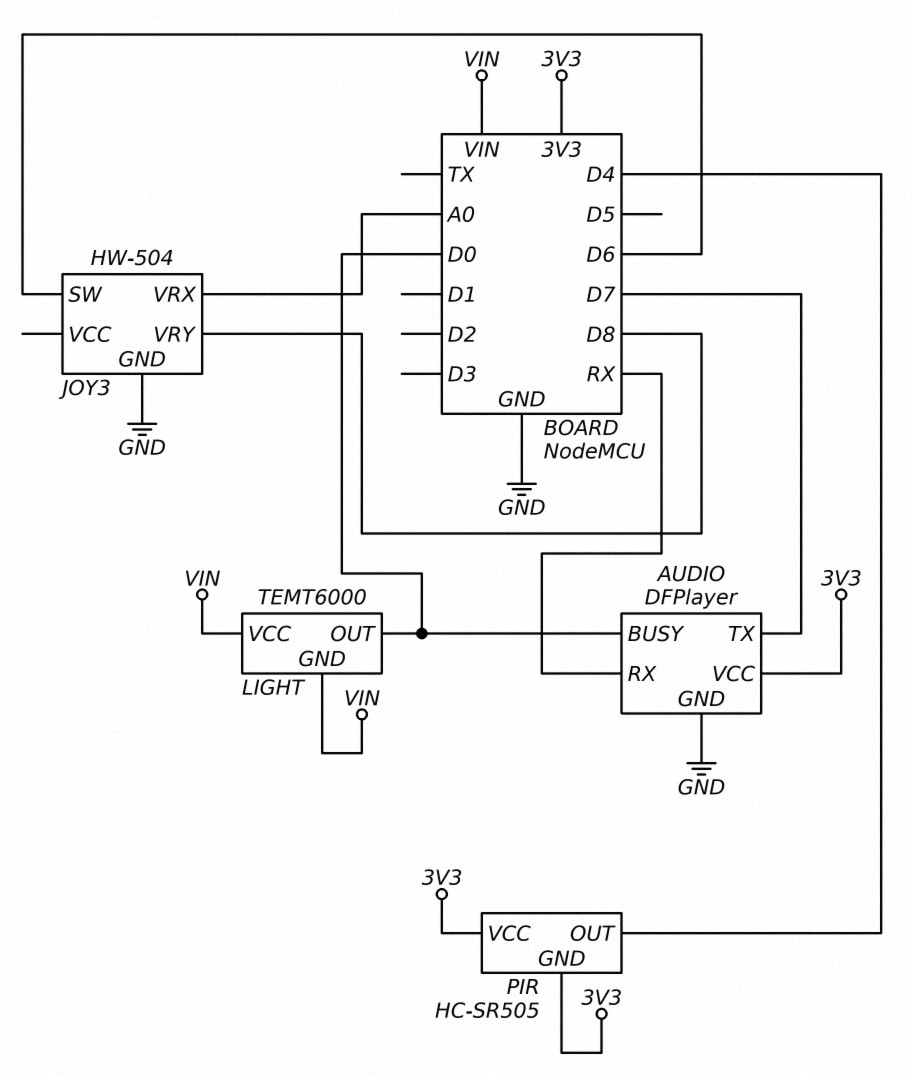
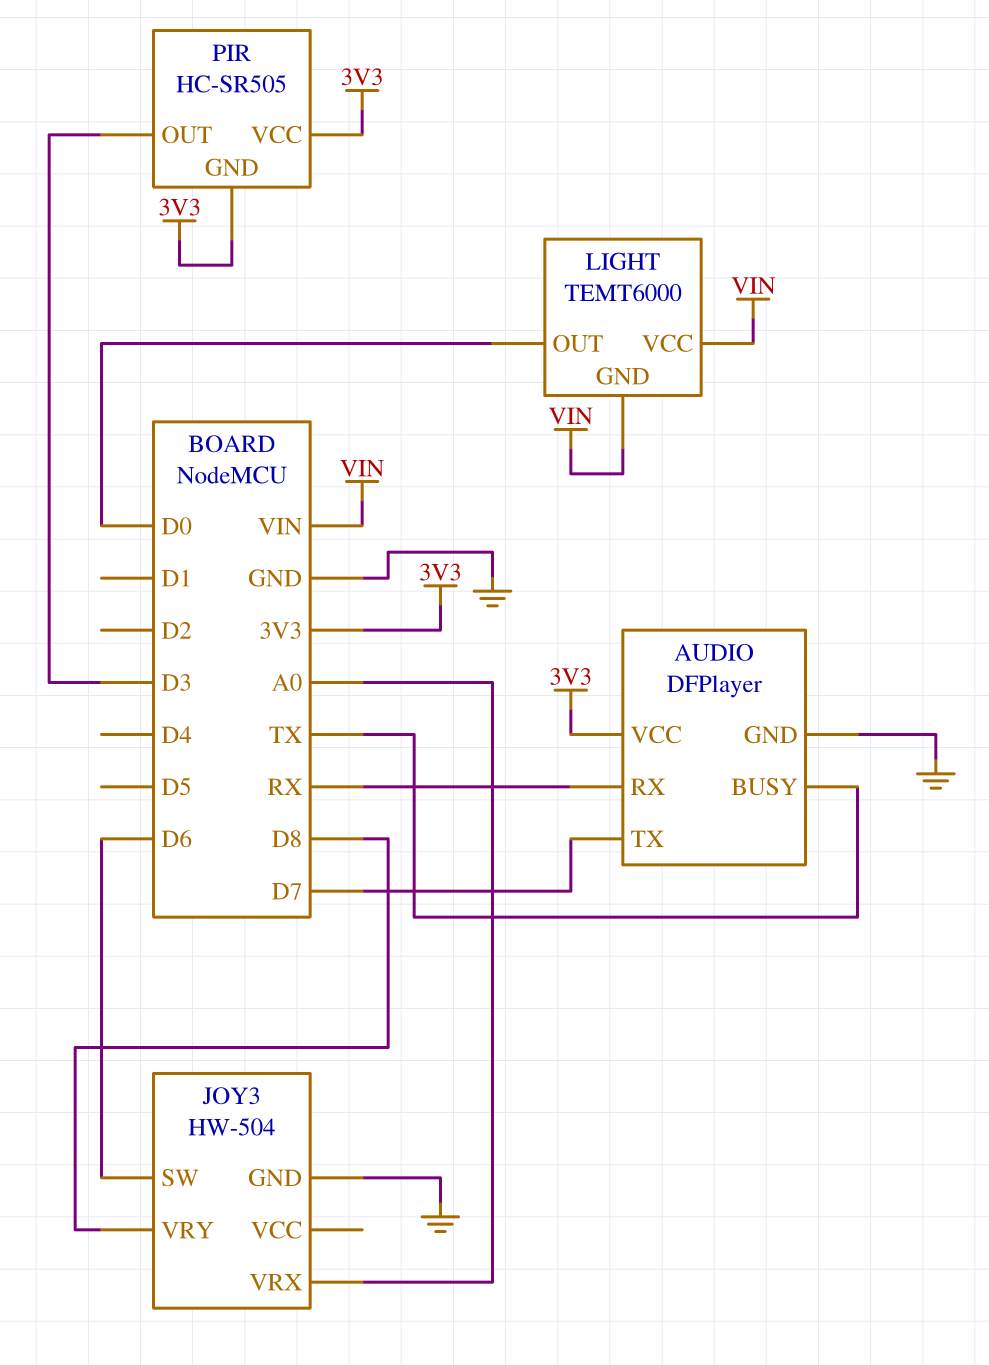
AUDIO pin BUSY: D0 -> TX
PIR pin OUT: D4 -> D3

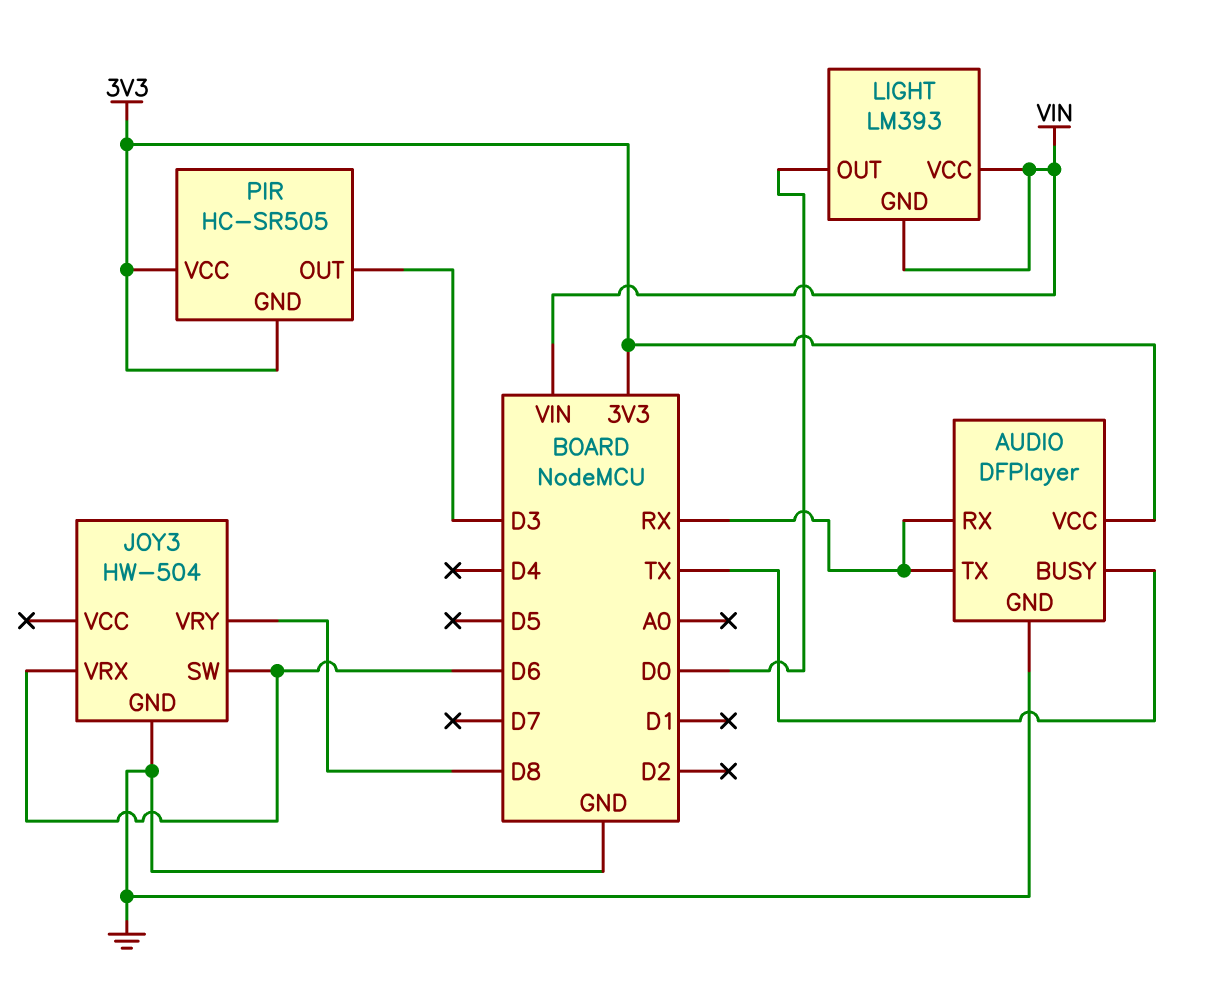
AUDIO pin TX: D7 -> RX
JOY3 pin VRX: A0 -> D6
LIGHT: TEMT6000 -> LM393

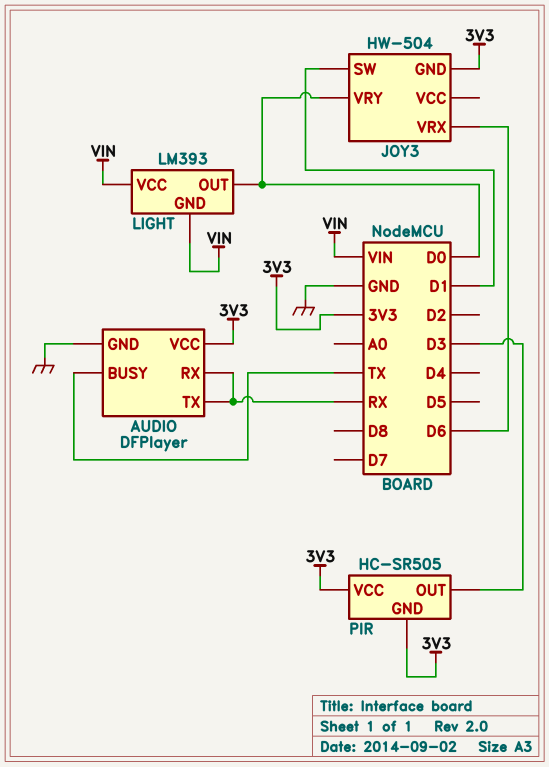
JOY3 pin GND: GND -> 3V3
JOY3 pin SW: D6 -> D1
JOY3 pin VRY: D8 -> D0

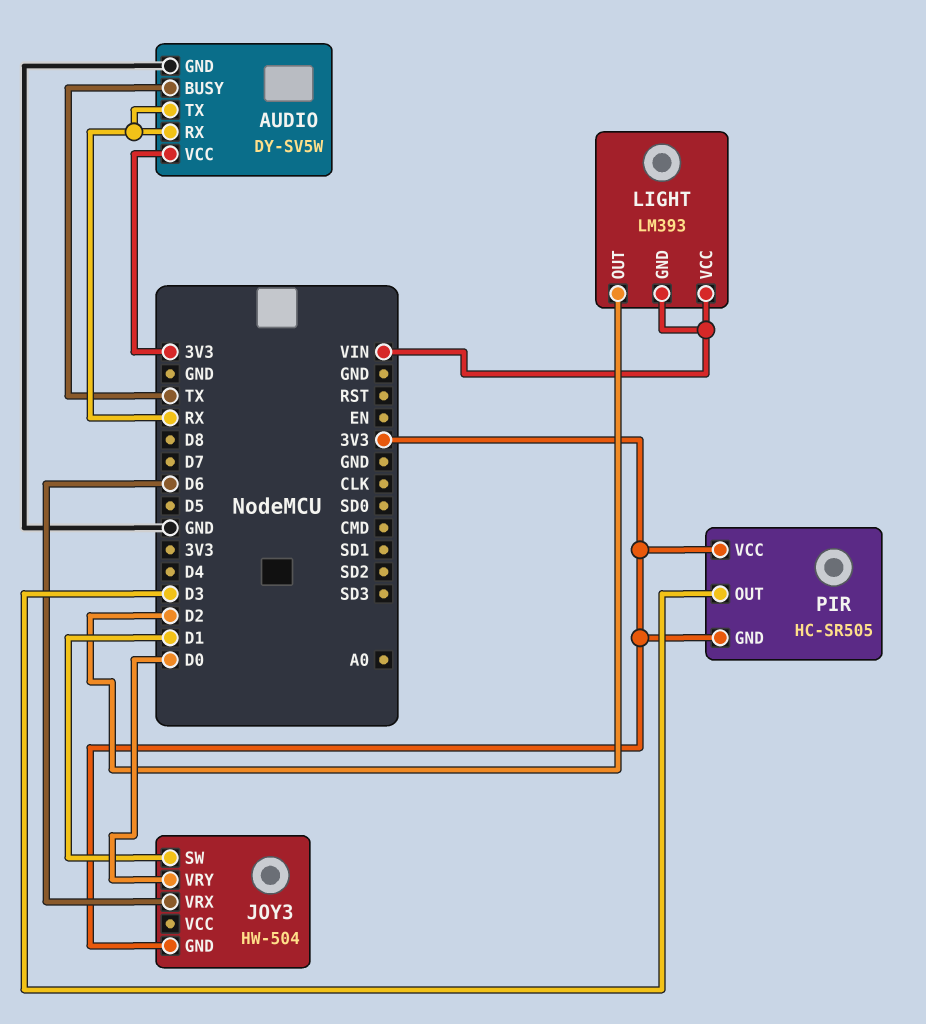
AUDIO: DFPlayer -> DY-SV5W
LIGHT pin OUT: D0 -> D2

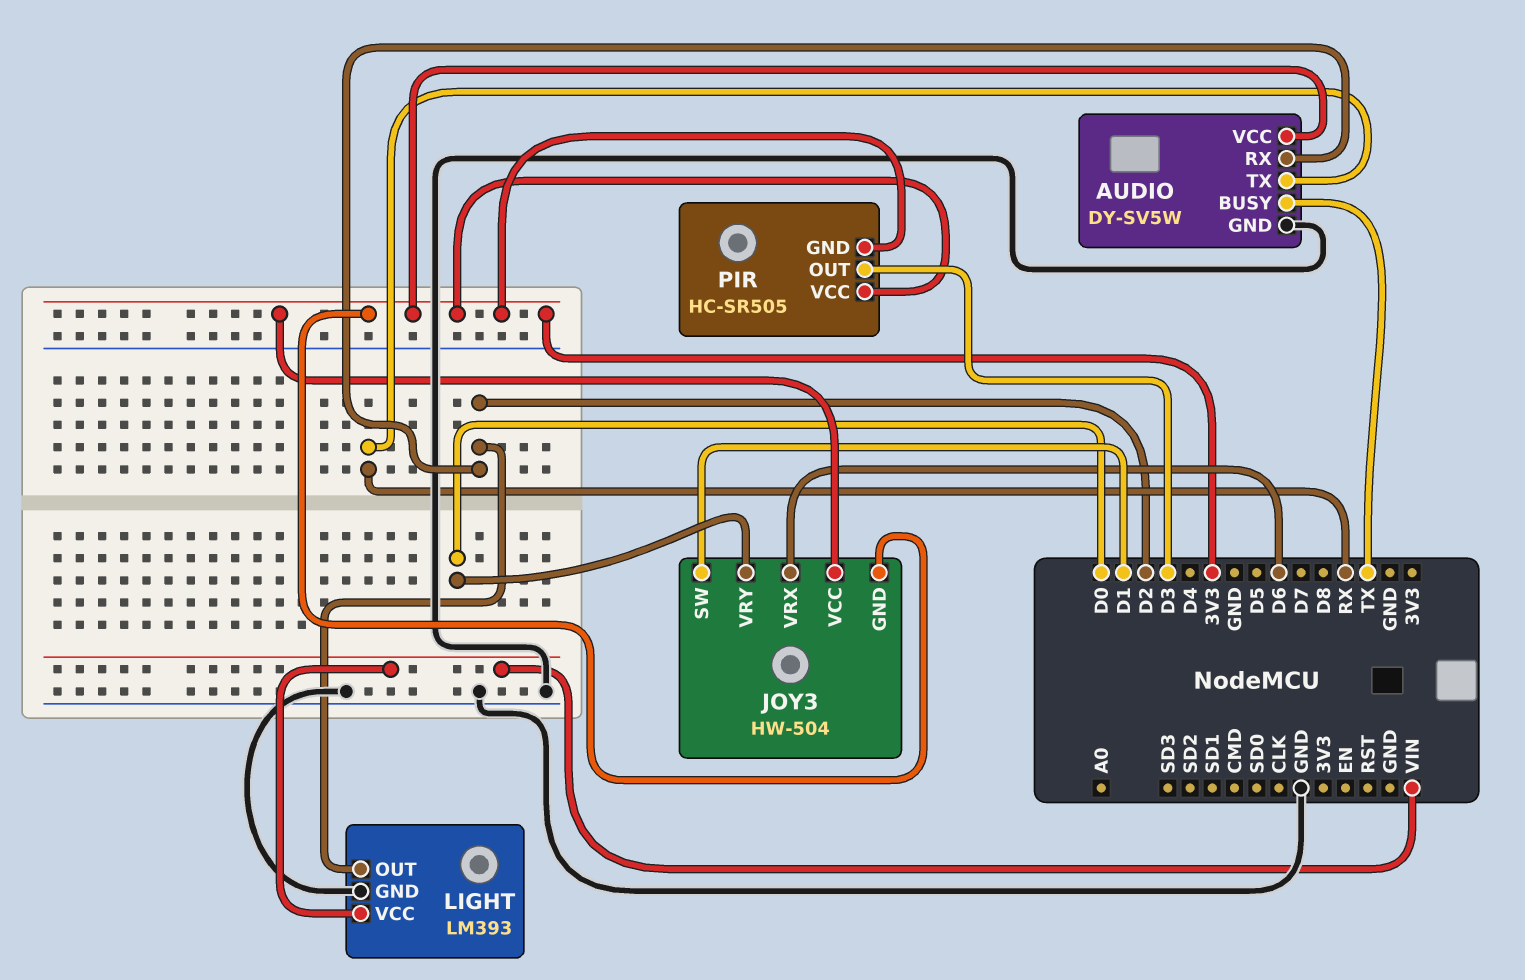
AUDIO pin RX: RX -> D2
JOY3 pin VCC: none -> 3V3
LIGHT pin GND: VIN -> GND

